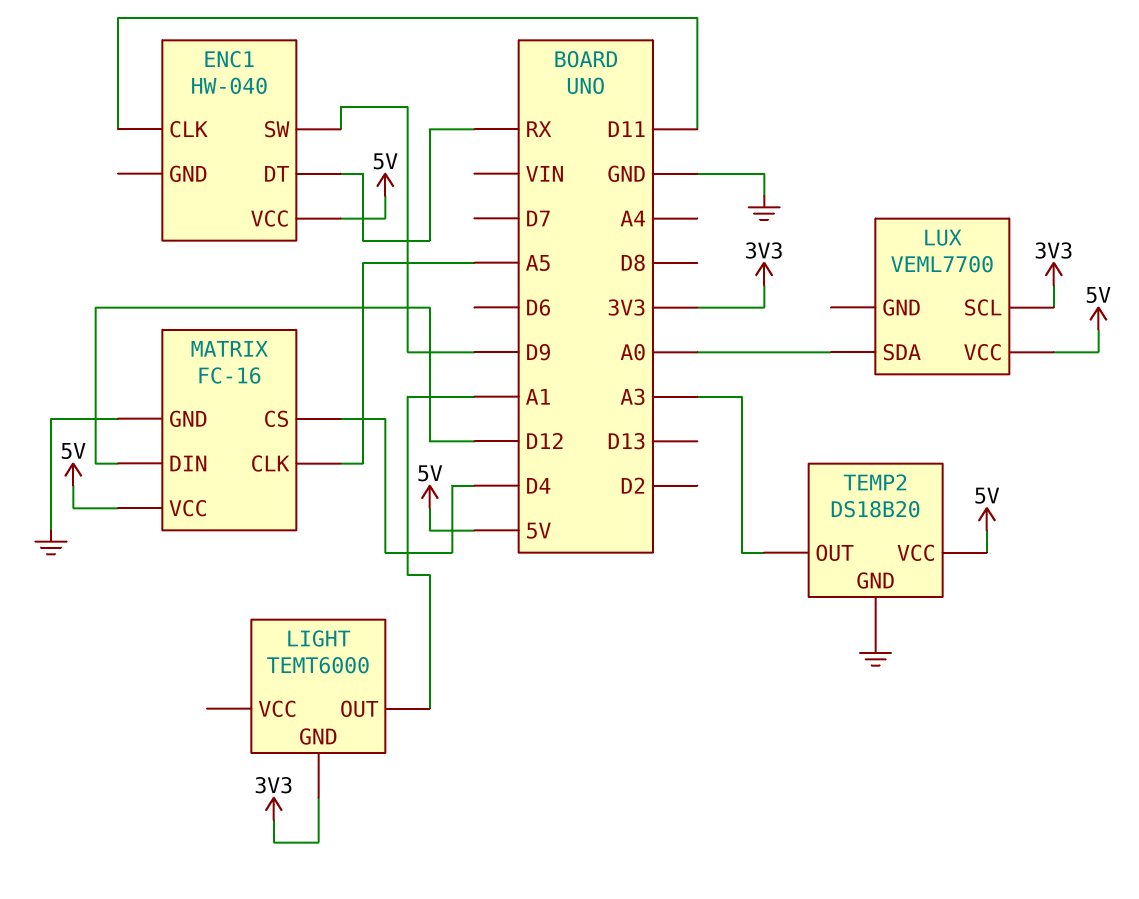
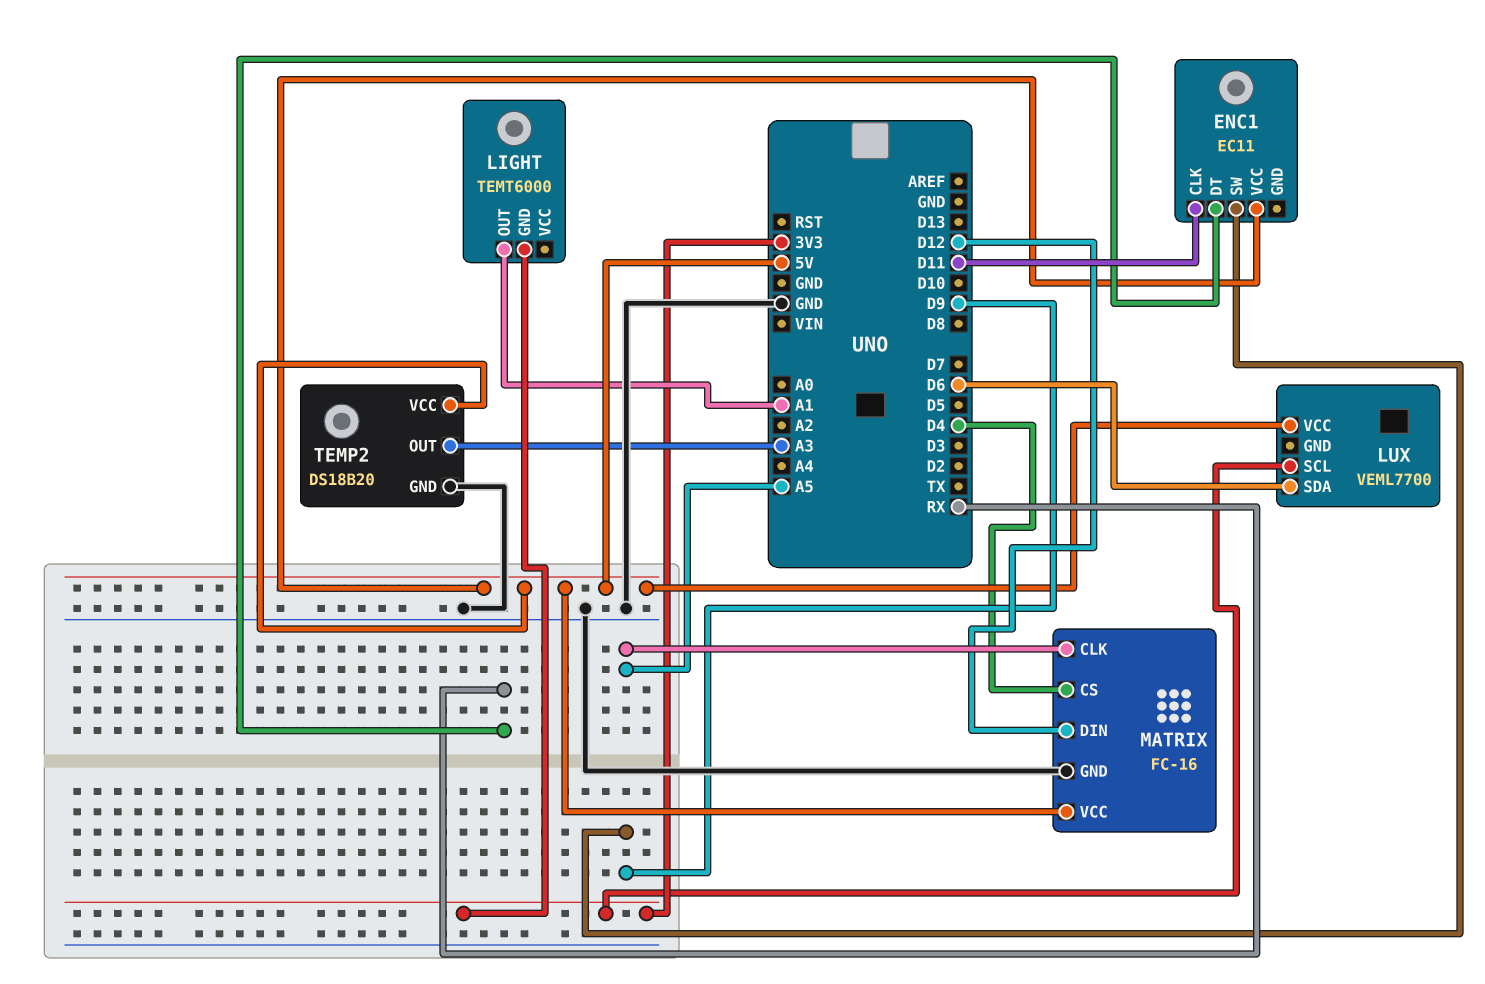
ENC1: HW-040 -> EC11
LUX pin SDA: A0 -> D6

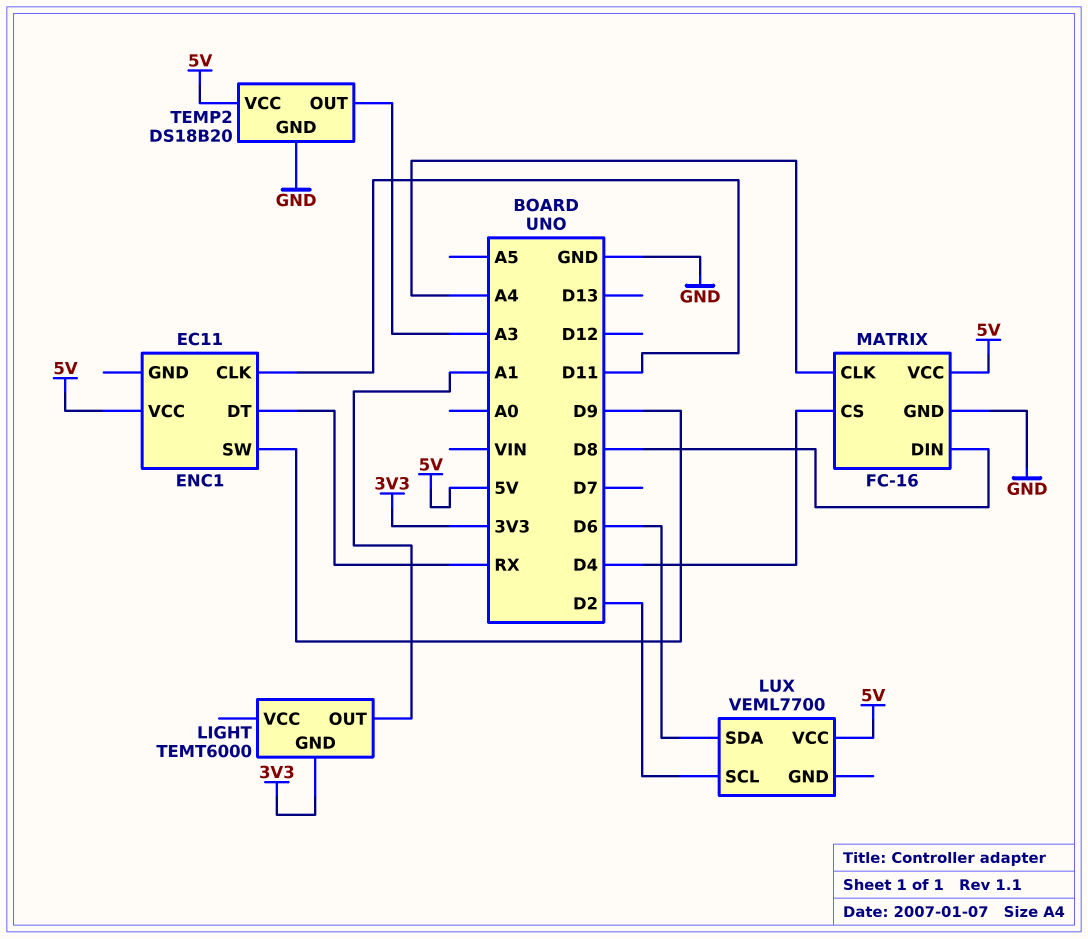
LUX pin SCL: 3V3 -> D2
MATRIX pin CLK: A5 -> A4
MATRIX pin DIN: D12 -> D8

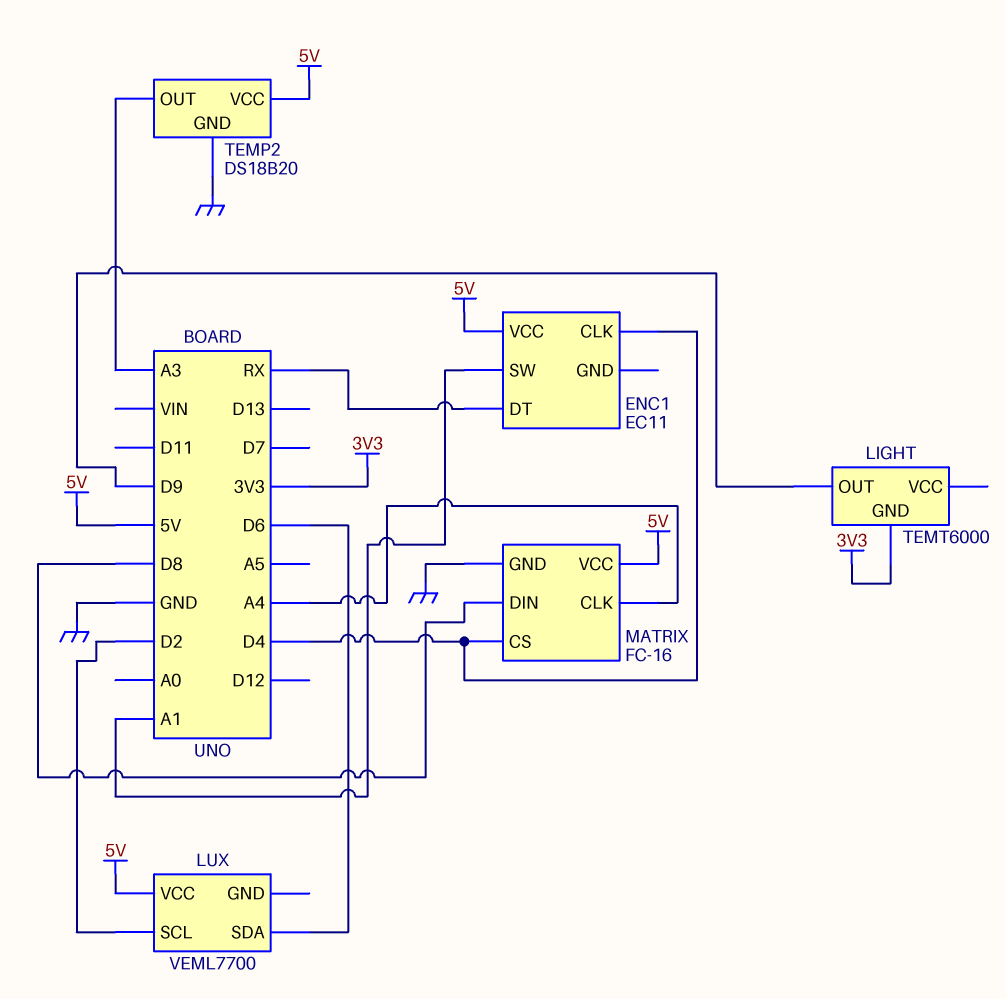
ENC1 pin CLK: D11 -> D4
ENC1 pin SW: D9 -> A1
LIGHT pin OUT: A1 -> D9

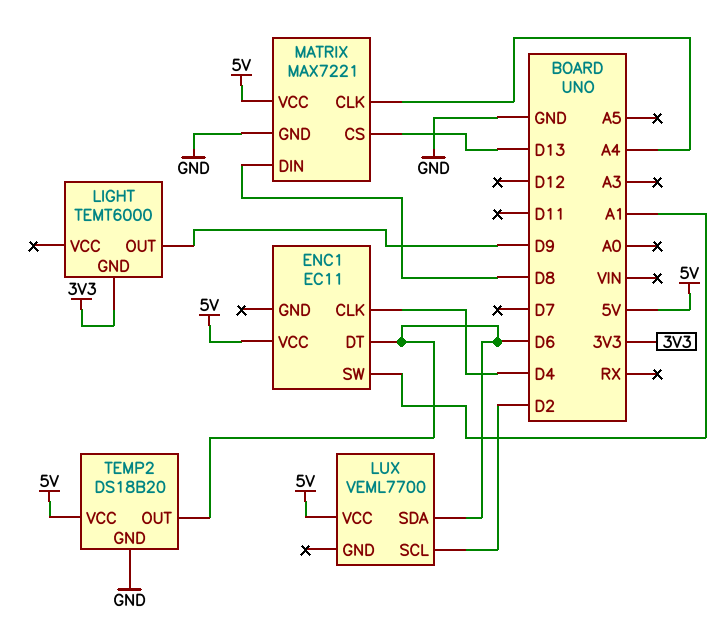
ENC1 pin DT: RX -> D6
MATRIX: FC-16 -> MAX7221
MATRIX pin CS: D4 -> D13
TEMP2 pin OUT: A3 -> D6

